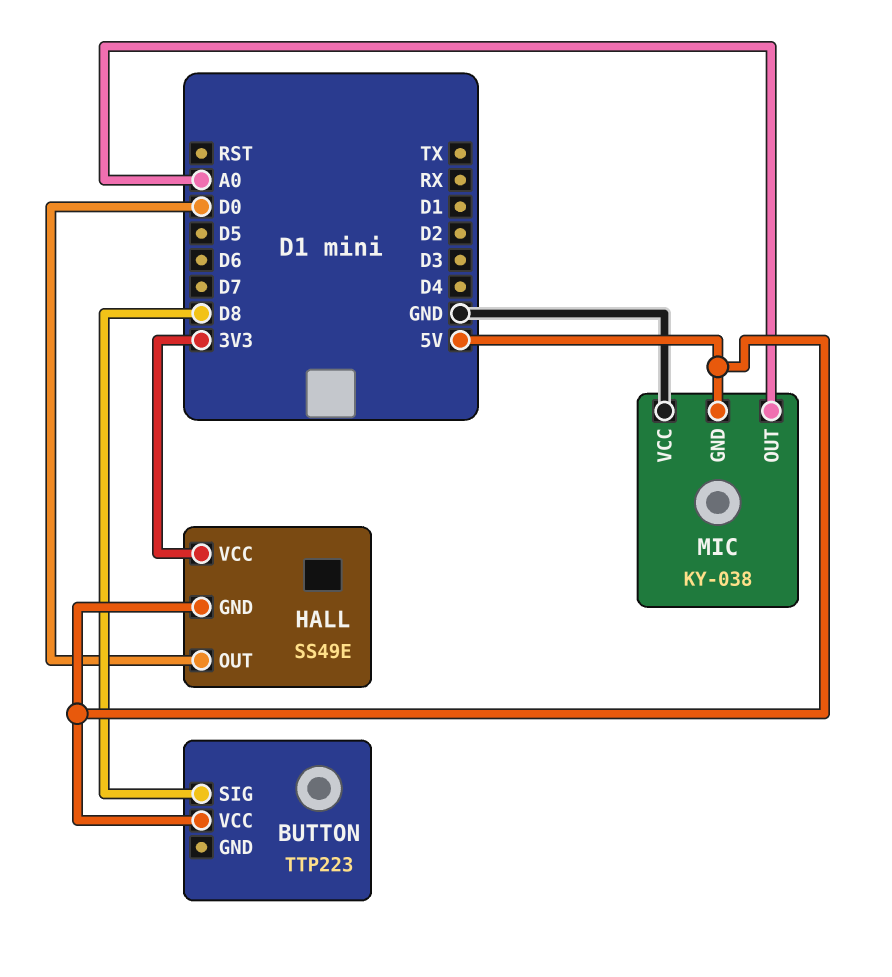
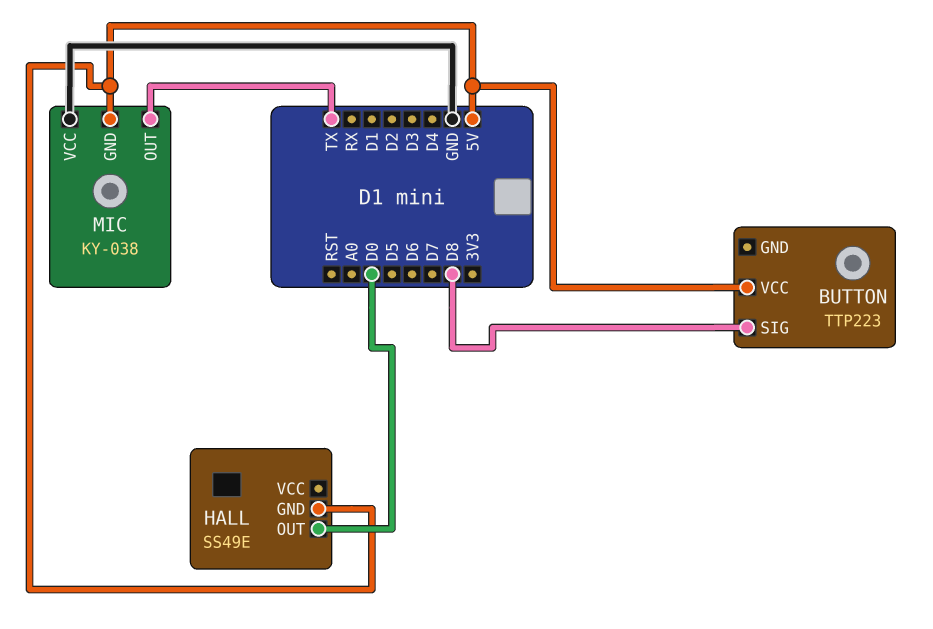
HALL pin VCC: 3V3 -> none
MIC pin OUT: A0 -> TX

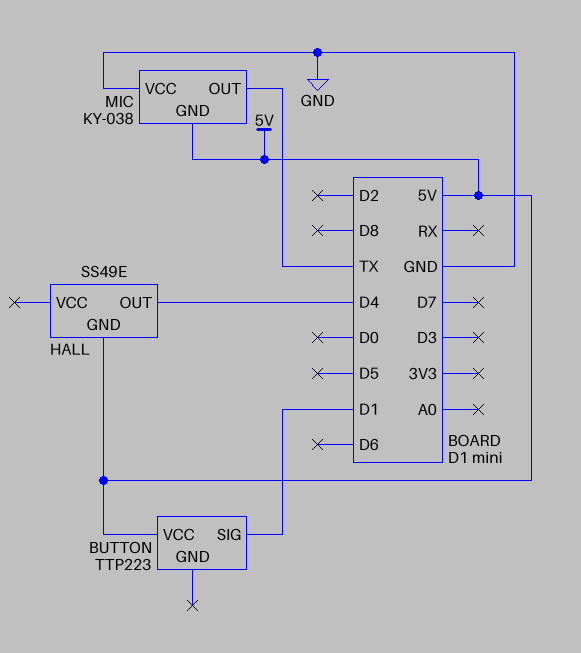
BUTTON pin SIG: D8 -> D1
HALL pin OUT: D0 -> D4

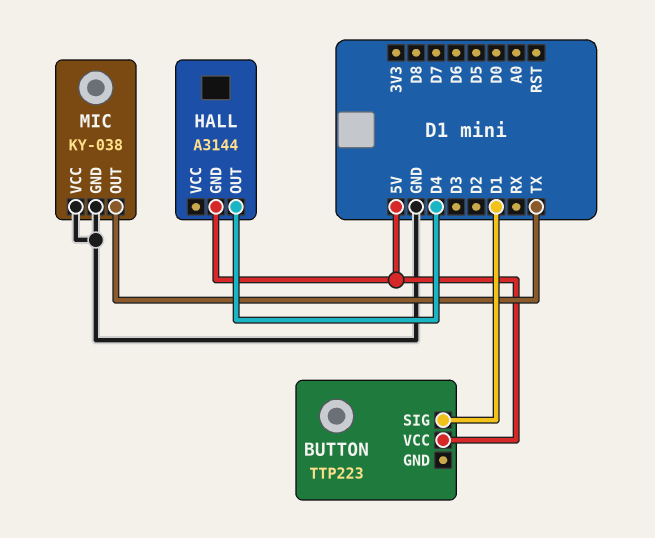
HALL: SS49E -> A3144
MIC pin GND: 5V -> GND

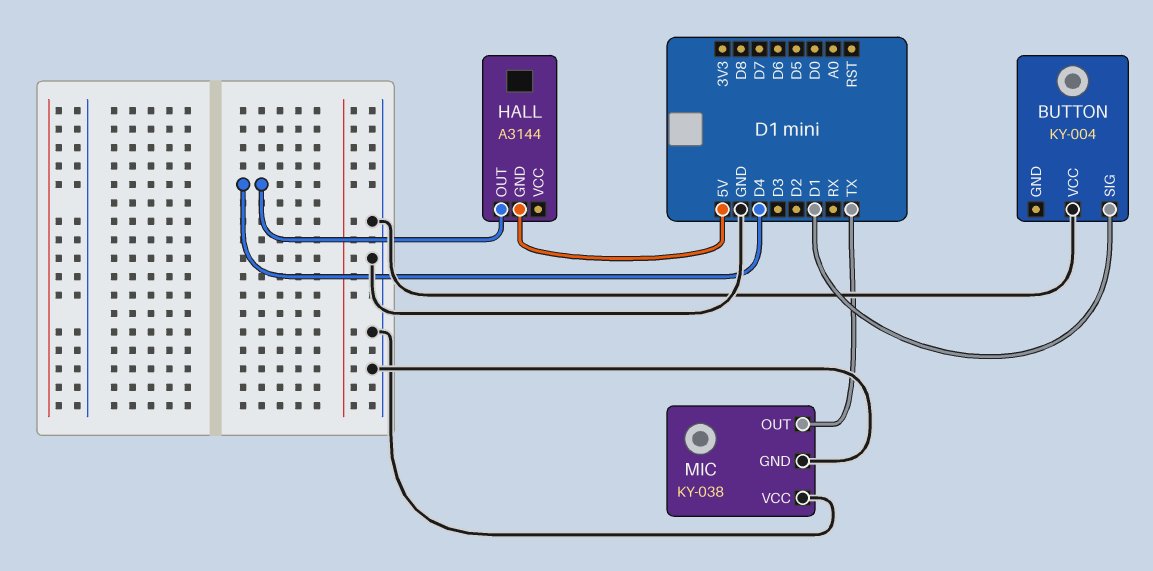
BUTTON: TTP223 -> KY-004
BUTTON pin VCC: 5V -> GND

